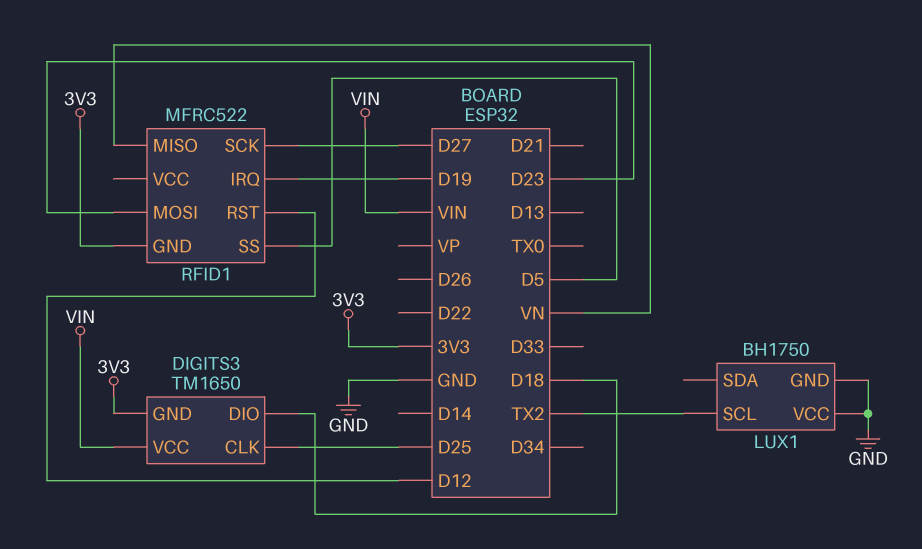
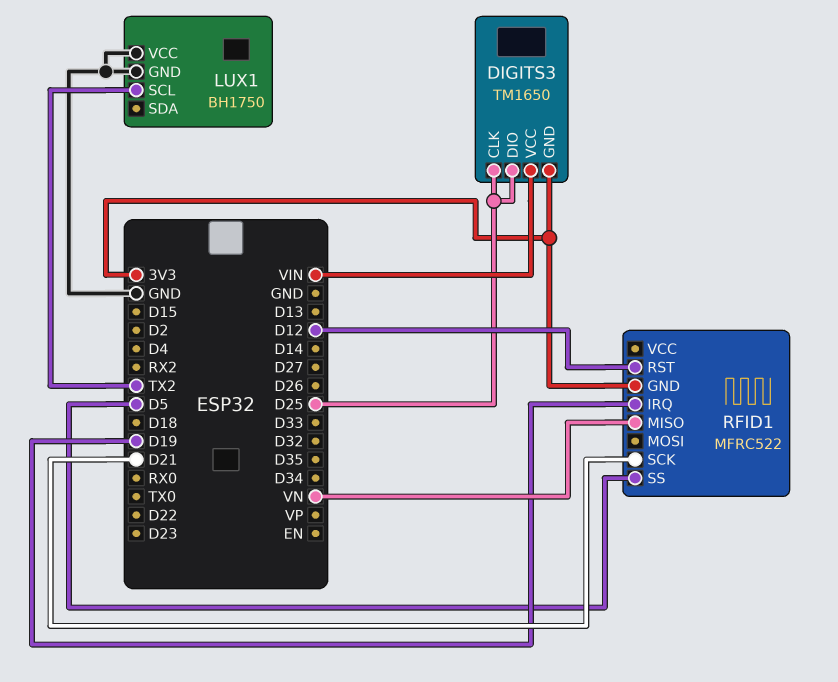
DIGITS3 pin DIO: D18 -> D25
RFID1 pin MOSI: D23 -> none
RFID1 pin SCK: D27 -> D21

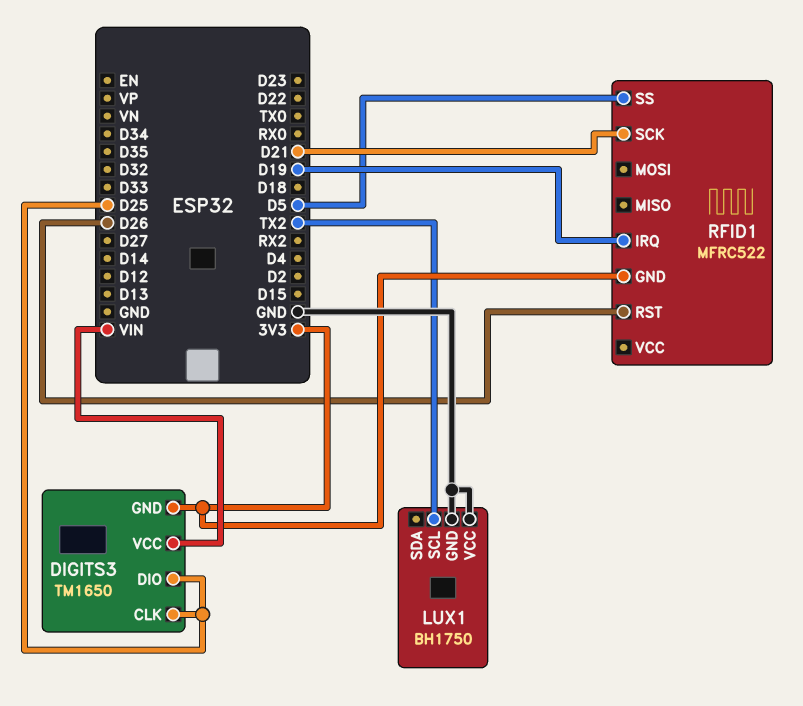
RFID1 pin MISO: VN -> none
RFID1 pin RST: D12 -> D26

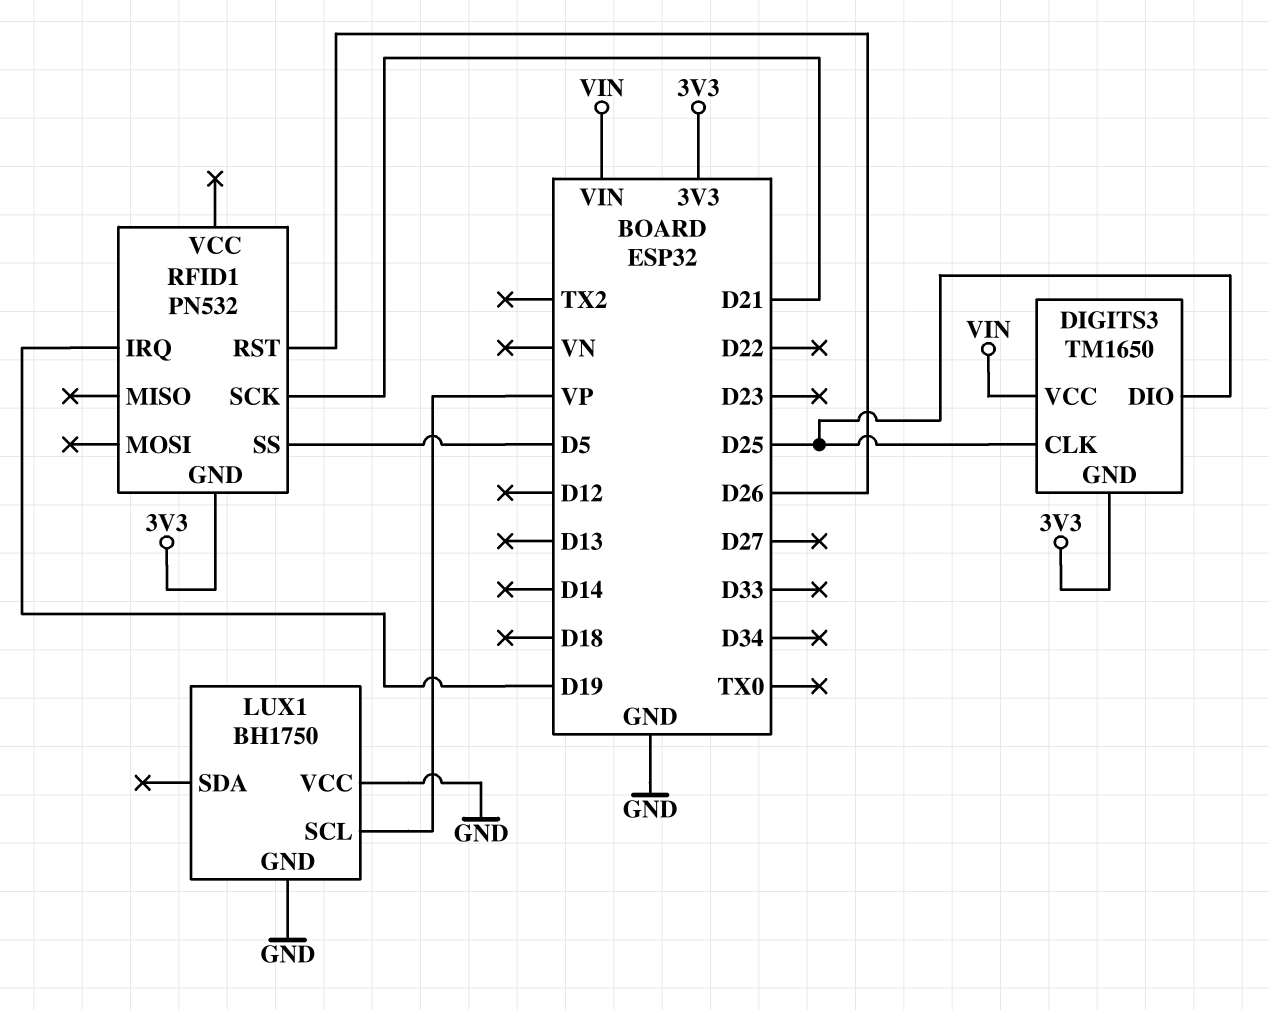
LUX1 pin SCL: TX2 -> VP
RFID1: MFRC522 -> PN532

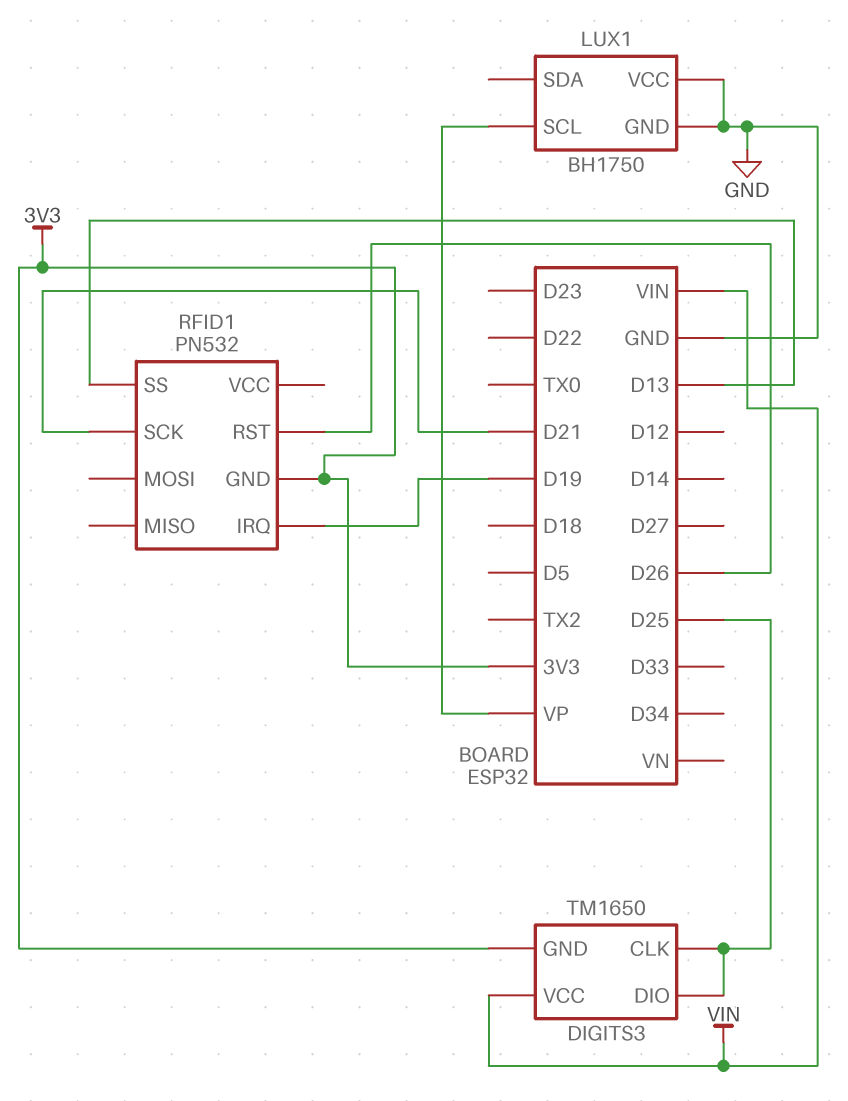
RFID1 pin SS: D5 -> D13

